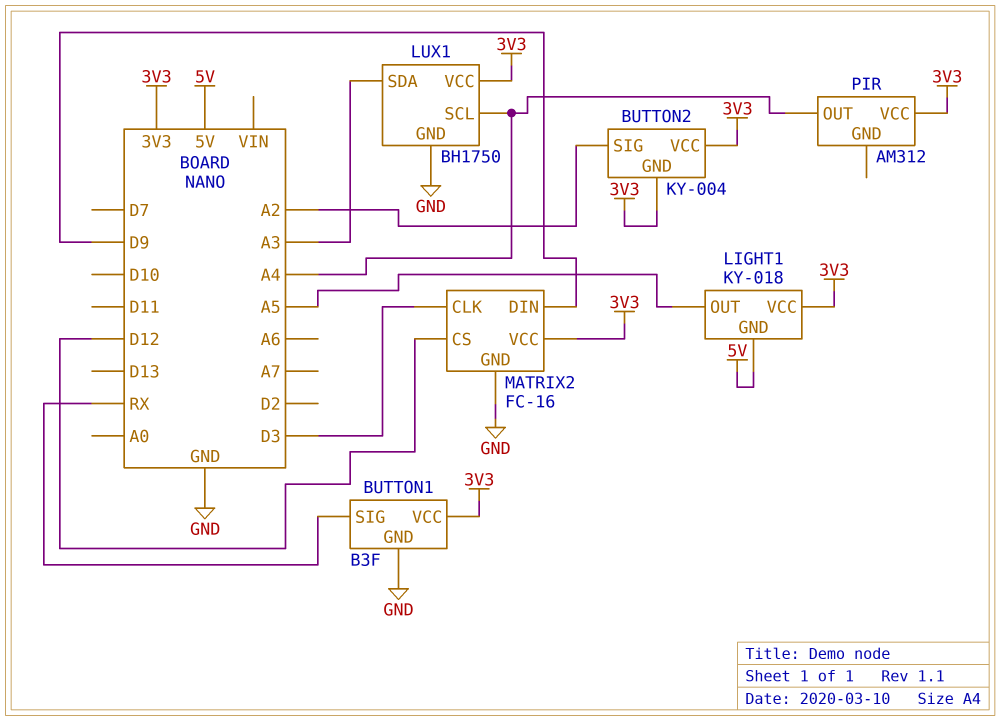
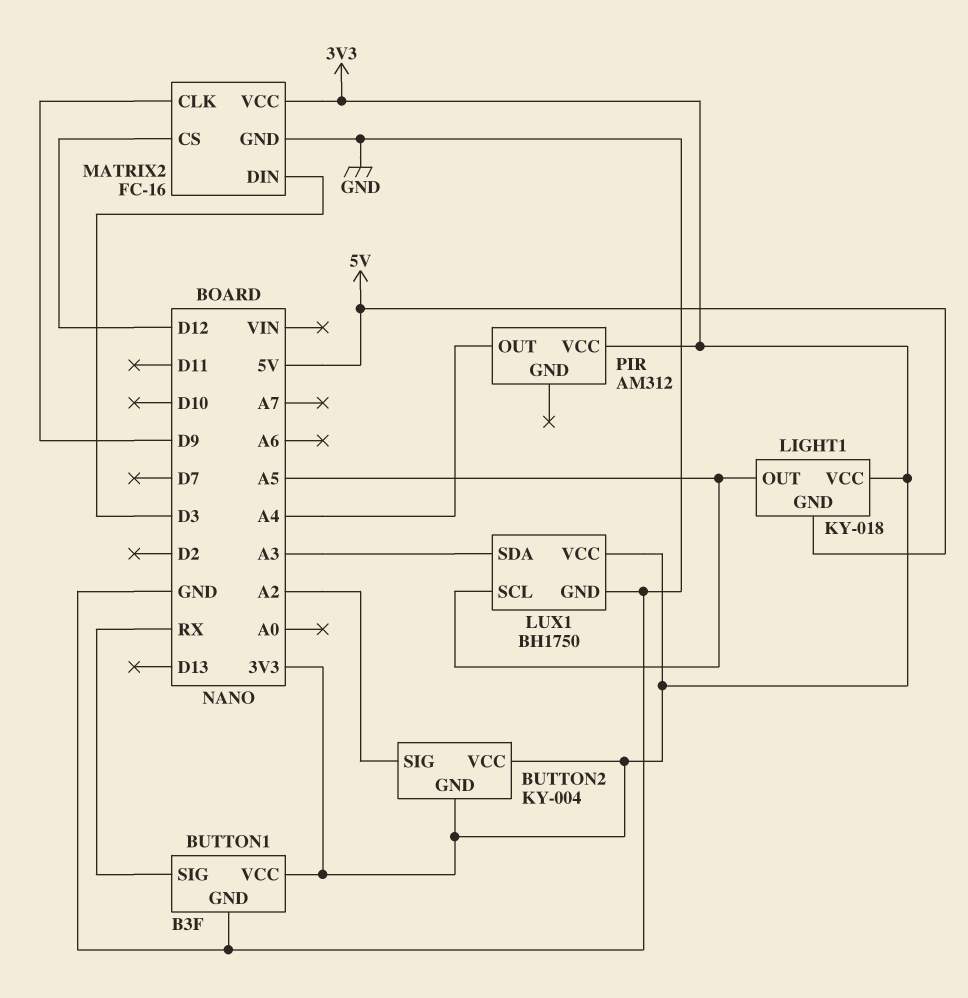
LUX1 pin SCL: A4 -> A5
MATRIX2 pin CLK: D3 -> D9
MATRIX2 pin DIN: D9 -> D3

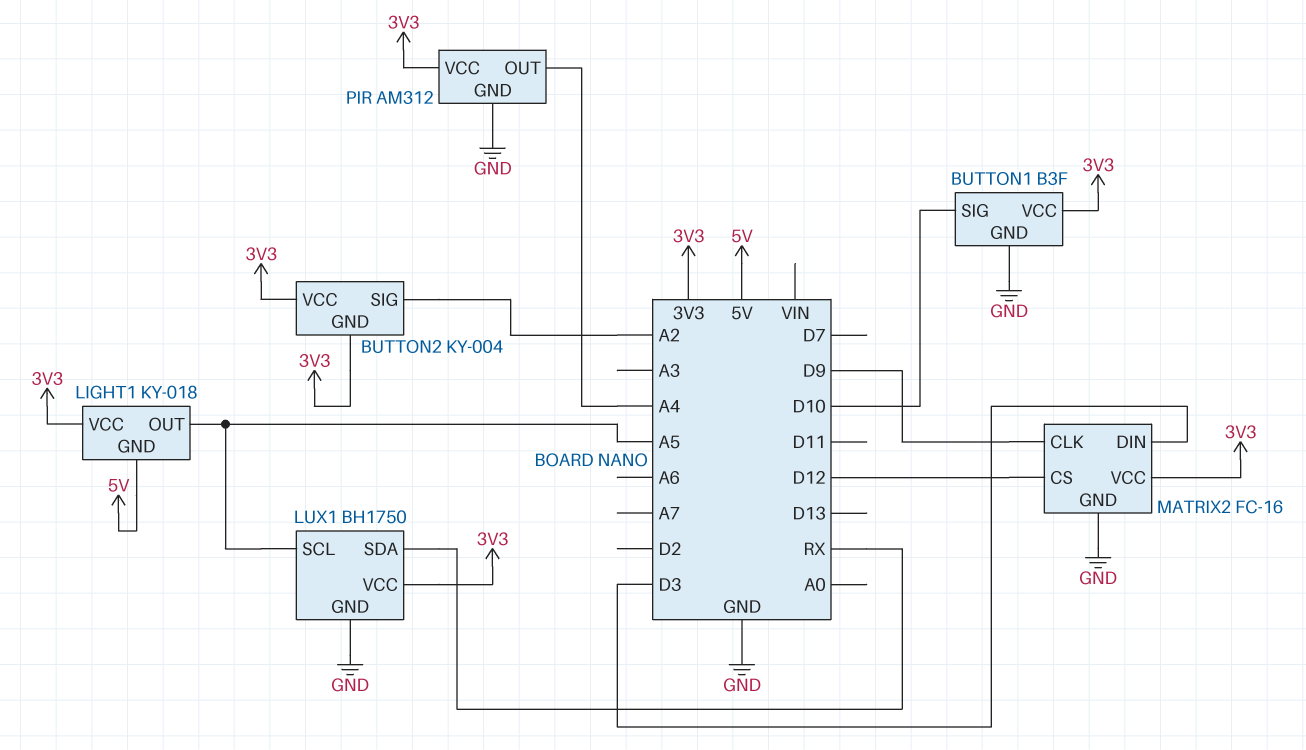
BUTTON1 pin SIG: RX -> D10
LUX1 pin SDA: A3 -> RX
PIR pin GND: none -> GND

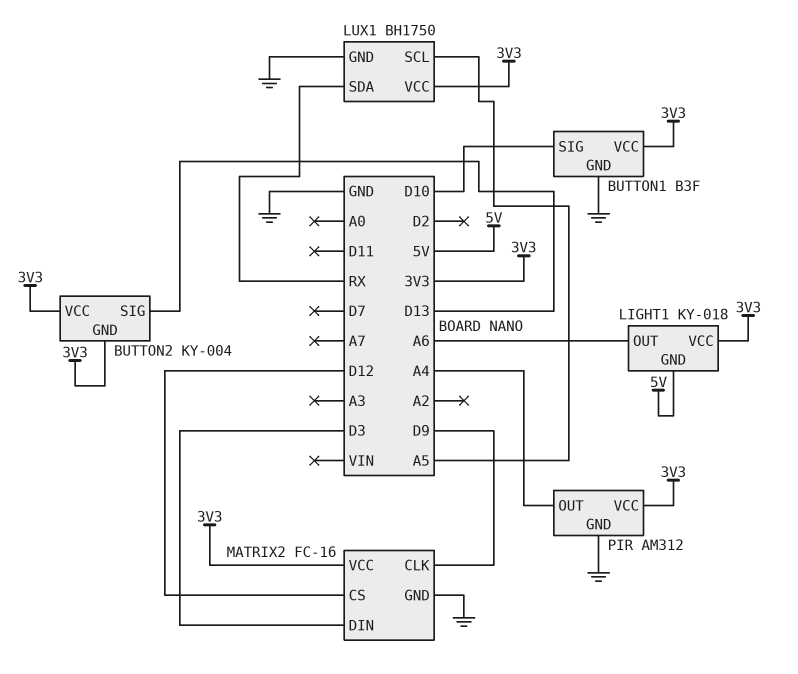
BUTTON2 pin SIG: A2 -> D13
LIGHT1 pin OUT: A5 -> A6

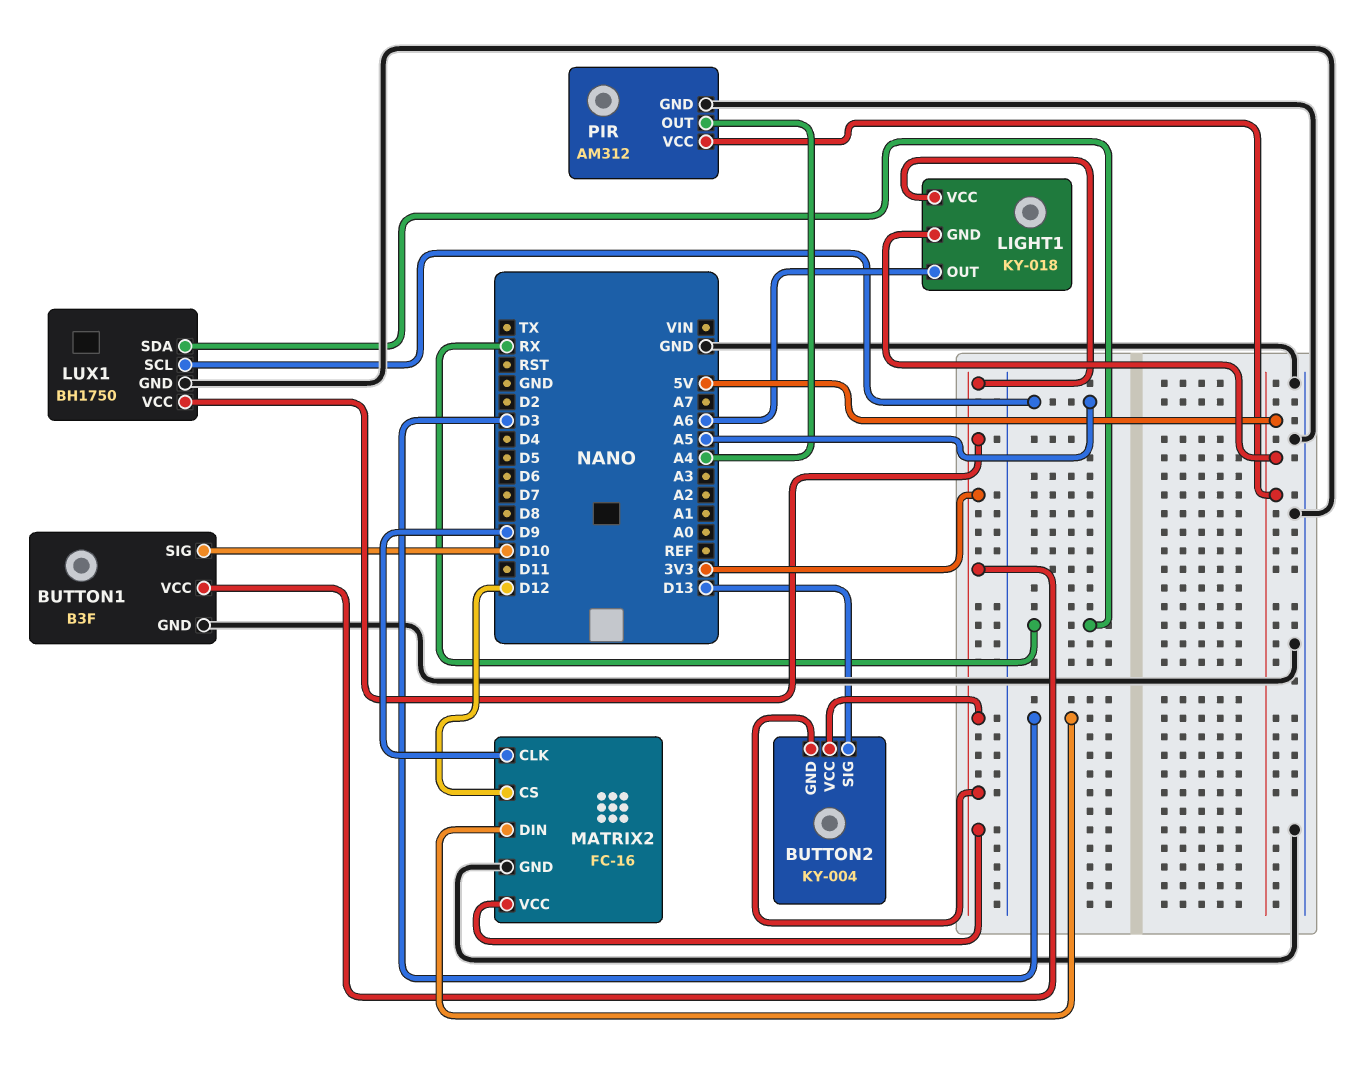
PIR pin VCC: 3V3 -> 5V

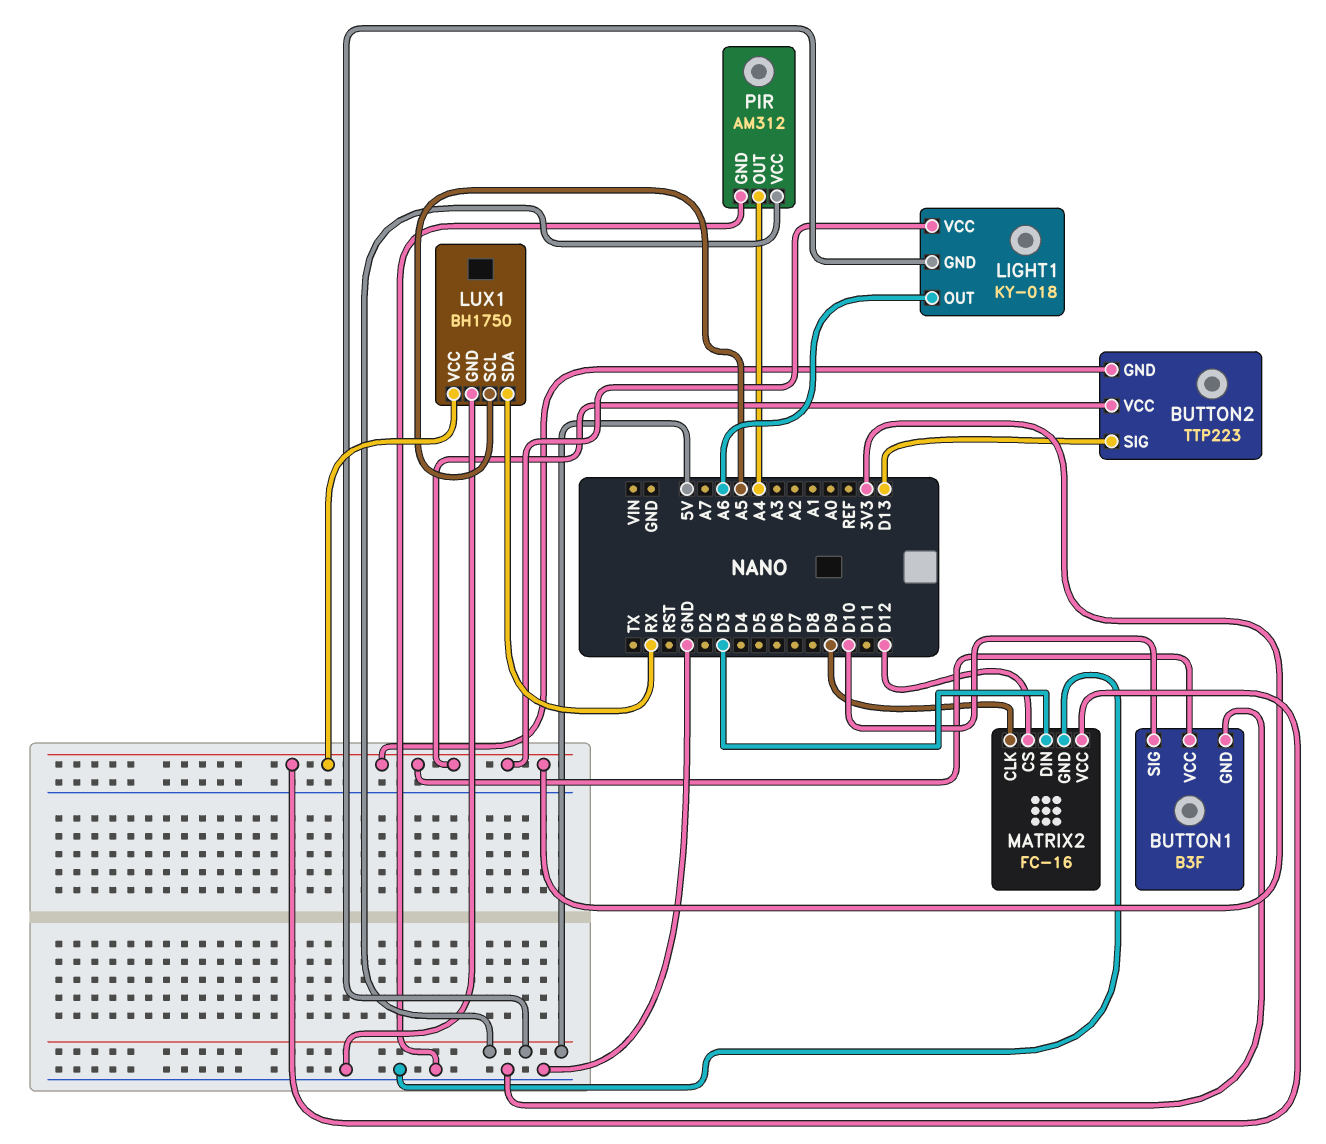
BUTTON2: KY-004 -> TTP223

